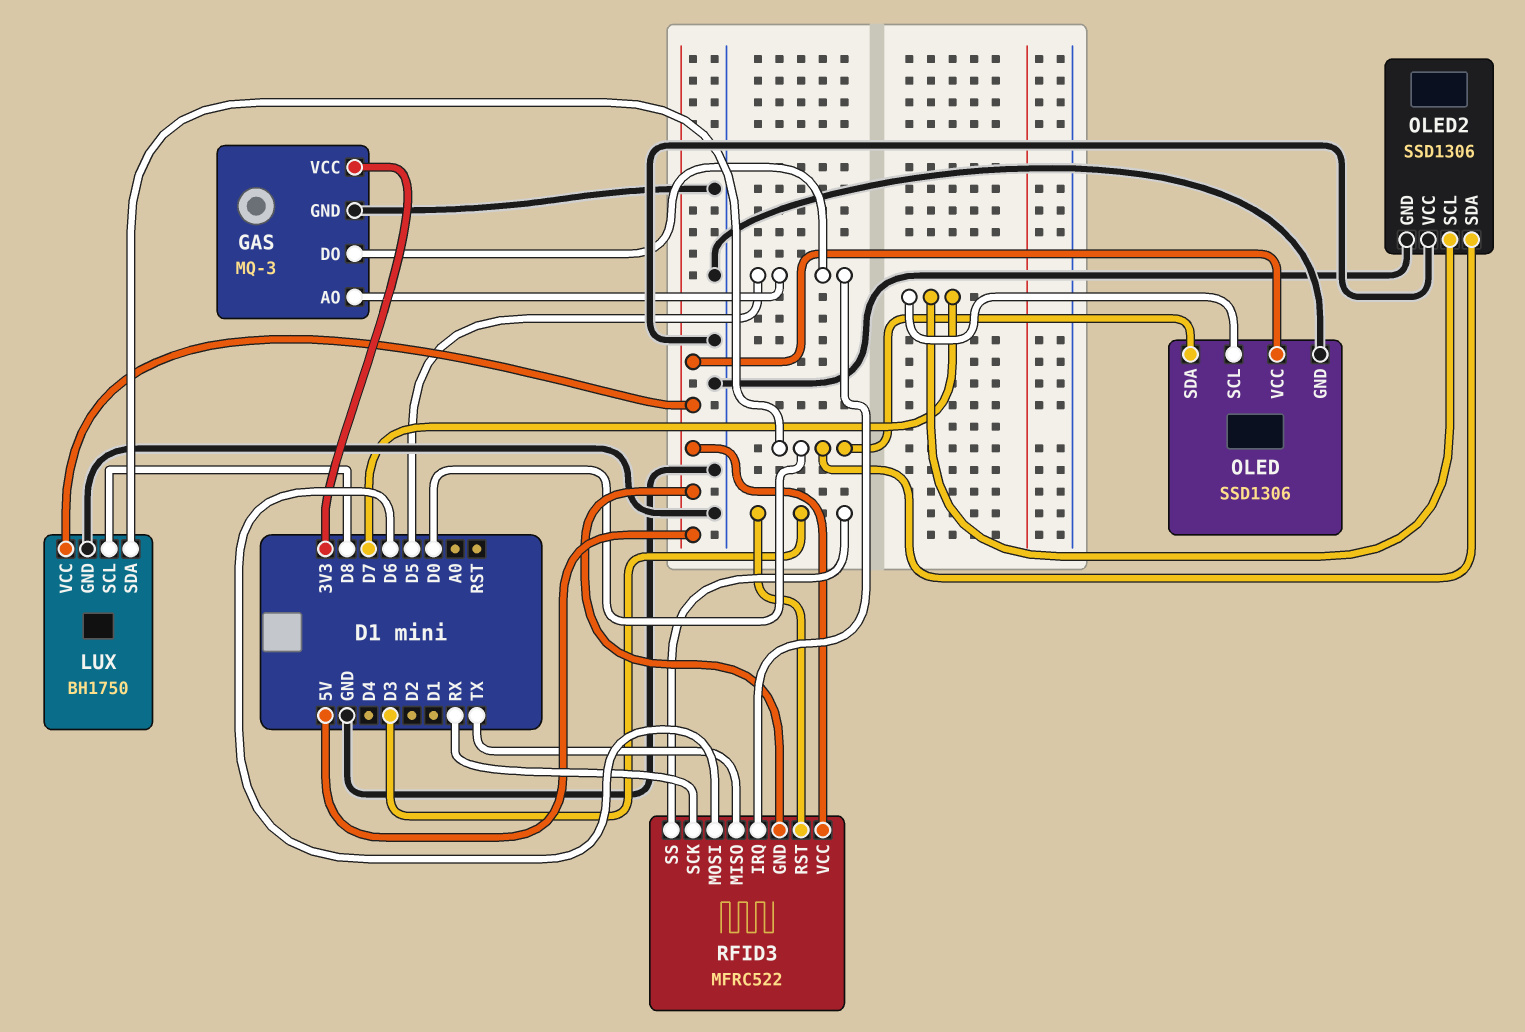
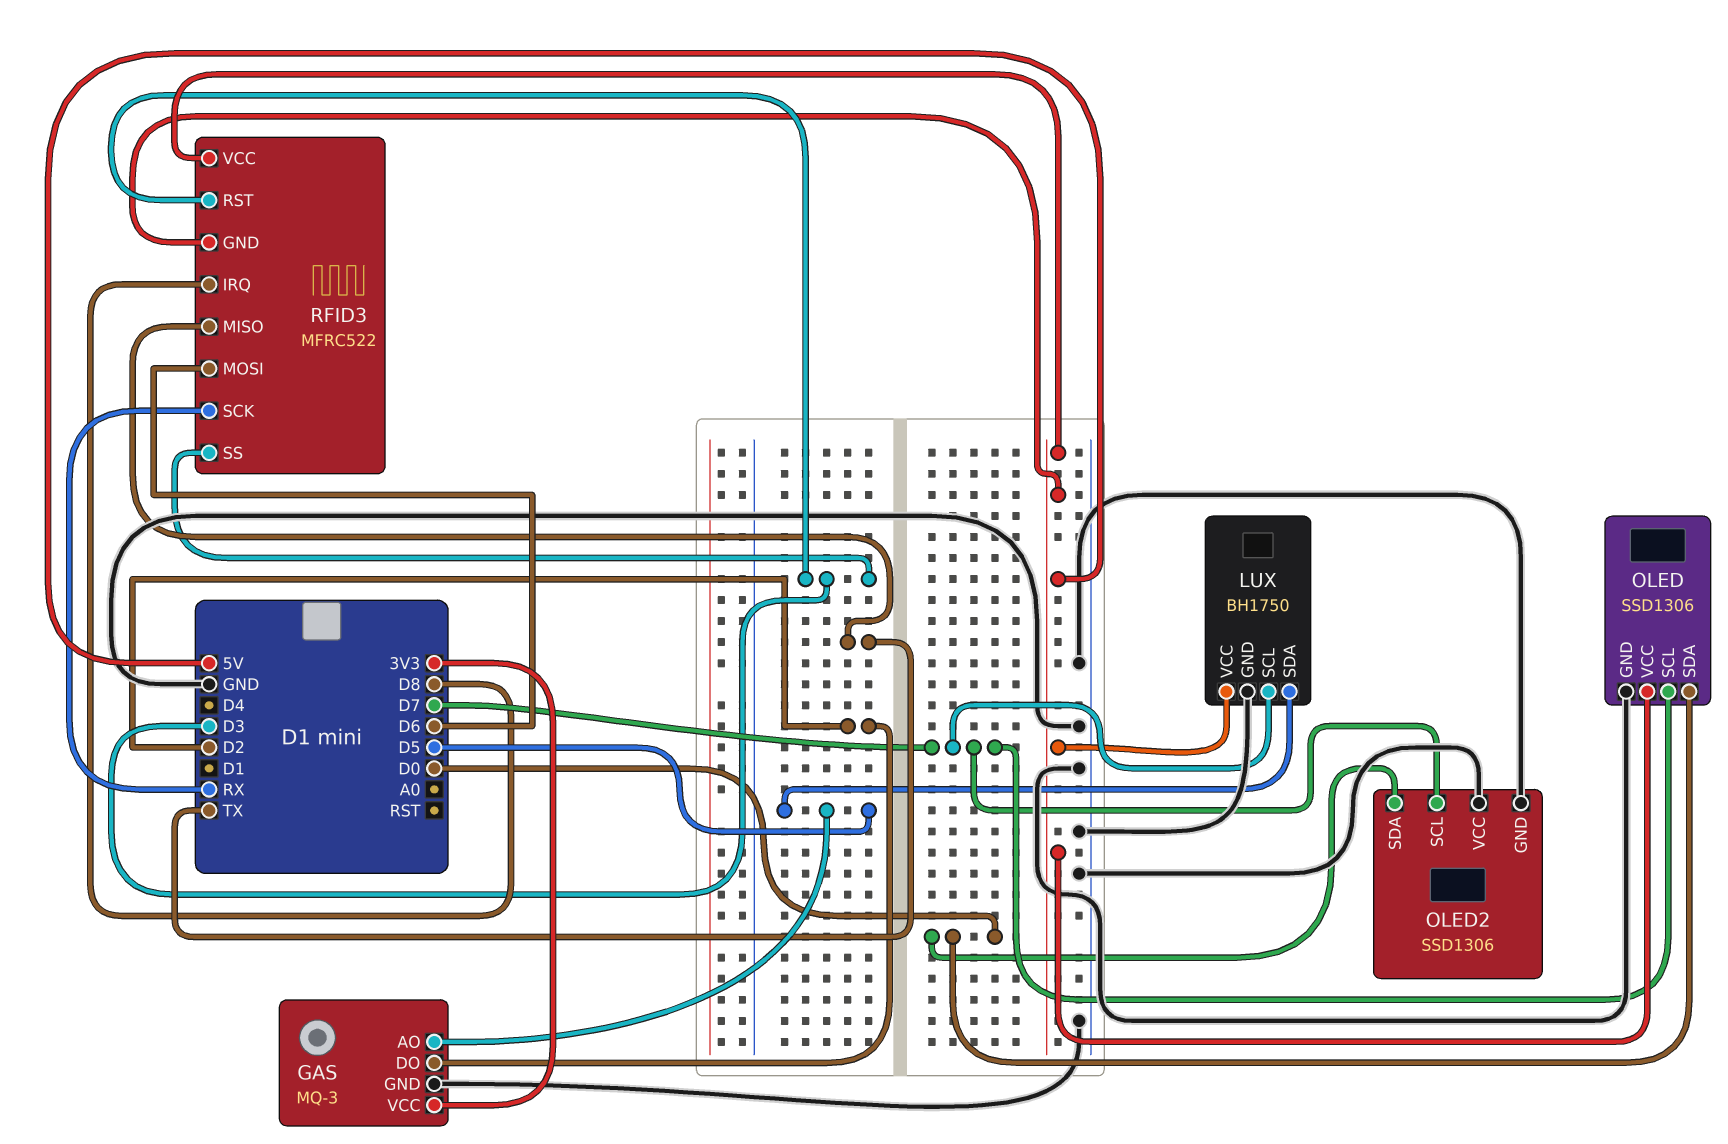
GAS pin DO: D5 -> D2
LUX pin SCL: D8 -> D7
LUX pin SDA: D0 -> D5
RFID3 pin IRQ: D5 -> D8

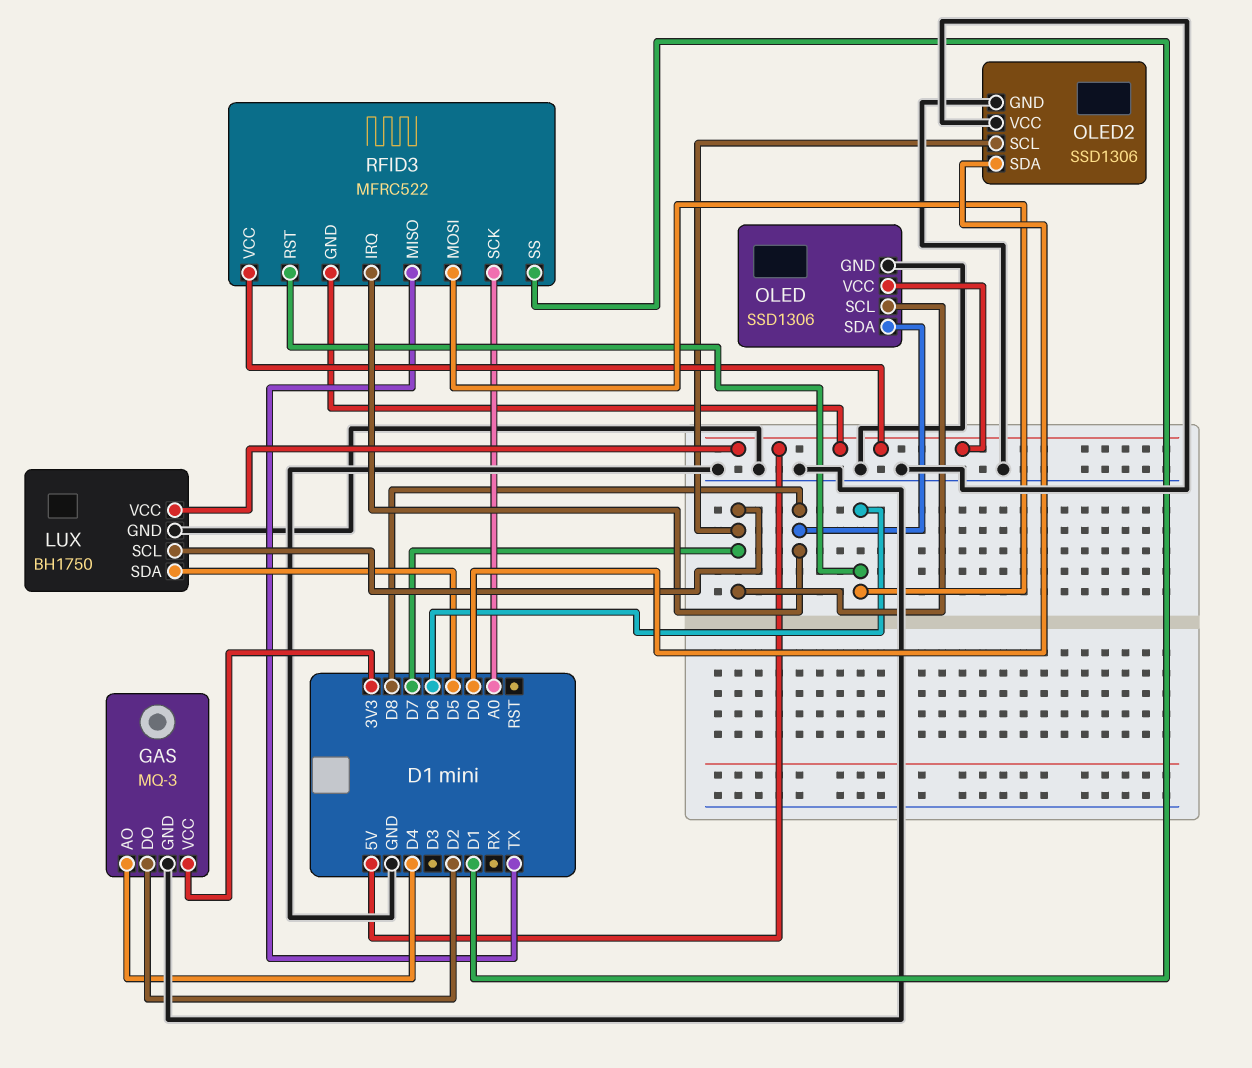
GAS pin AO: D5 -> D4
OLED pin SDA: D0 -> D8
RFID3 pin RST: D3 -> D6
RFID3 pin SCK: RX -> A0
RFID3 pin SS: D3 -> D1

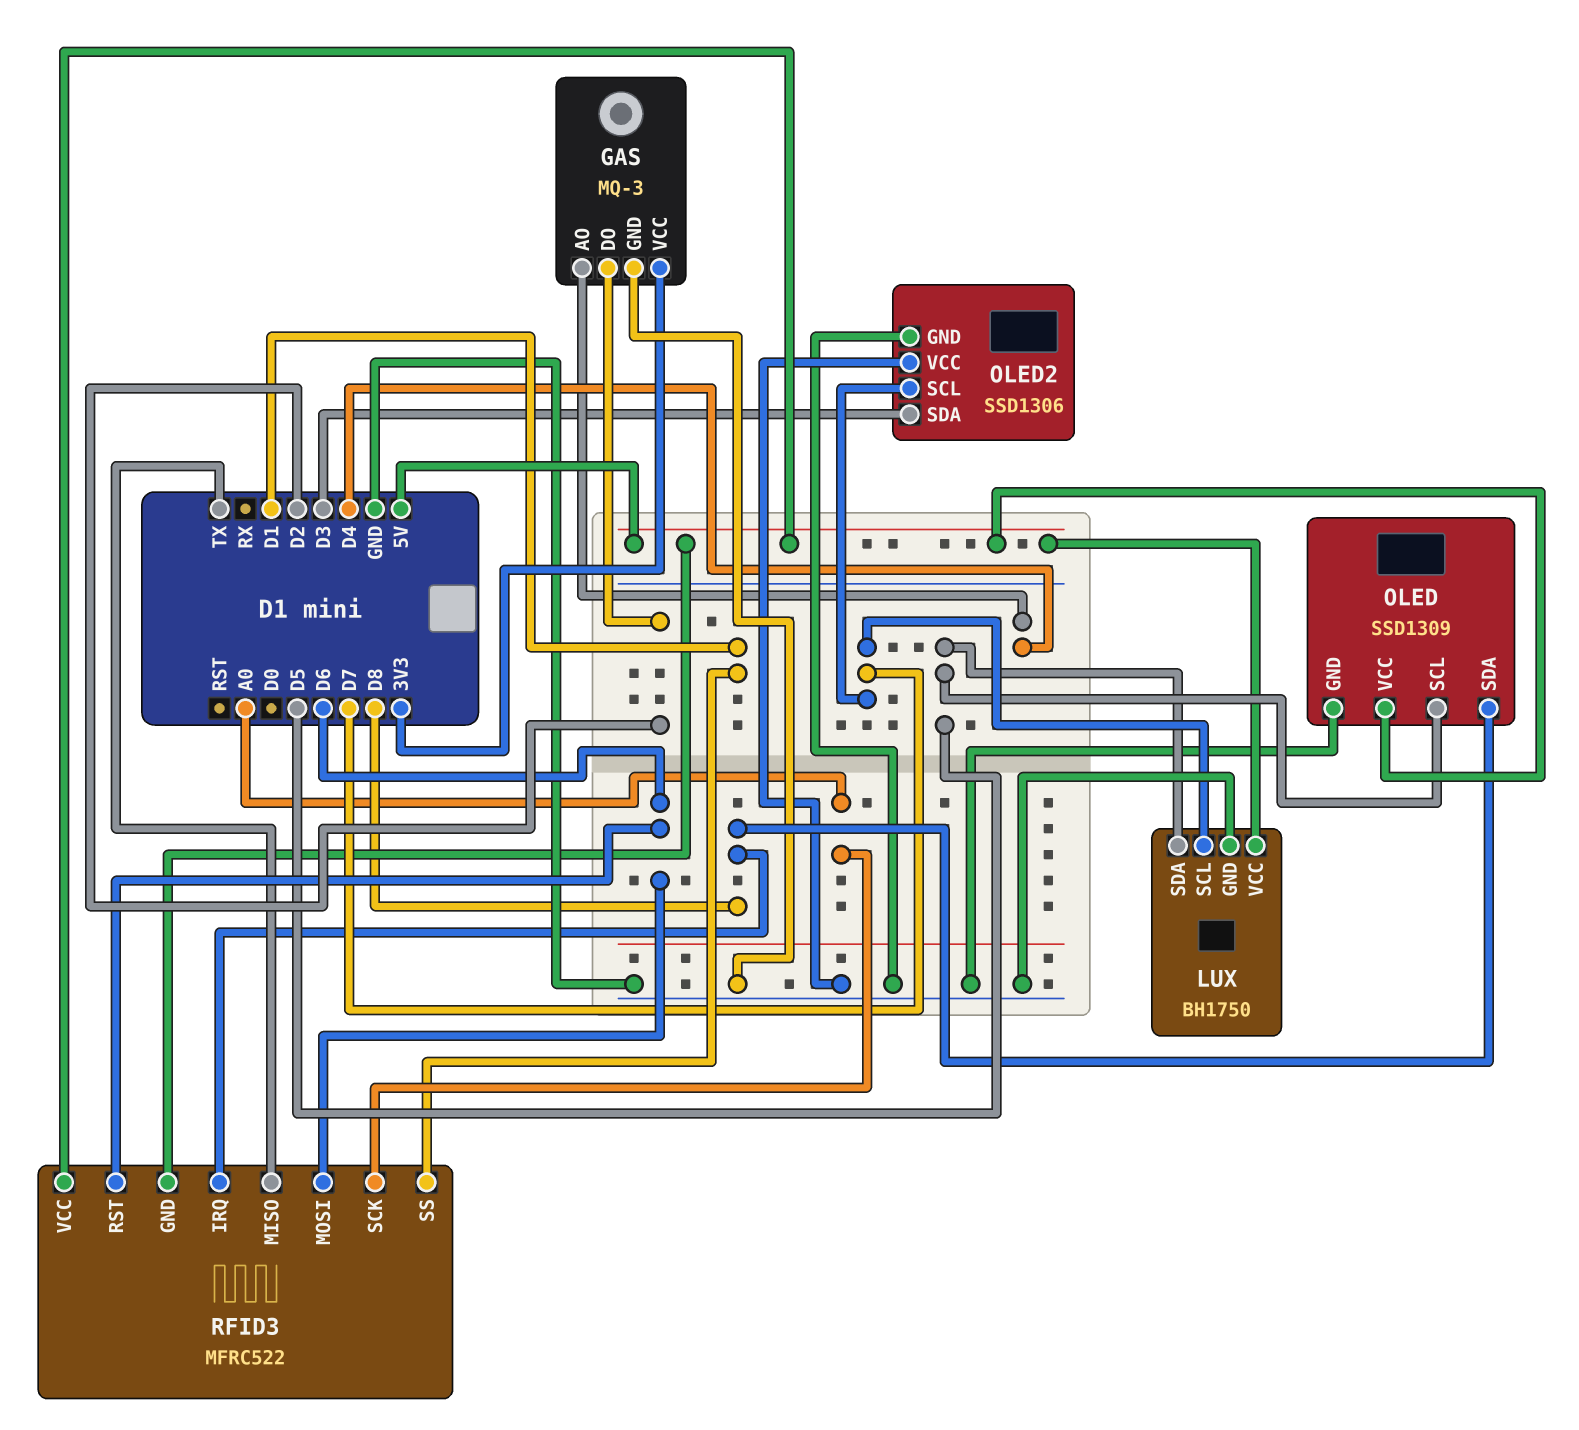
OLED: SSD1306 -> SSD1309
OLED pin SCL: D7 -> D5
OLED2 pin SDA: D0 -> D3

